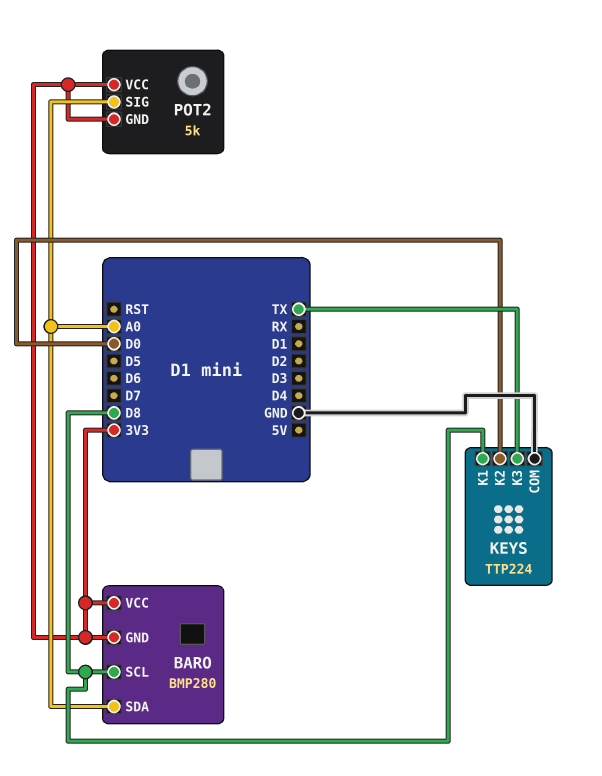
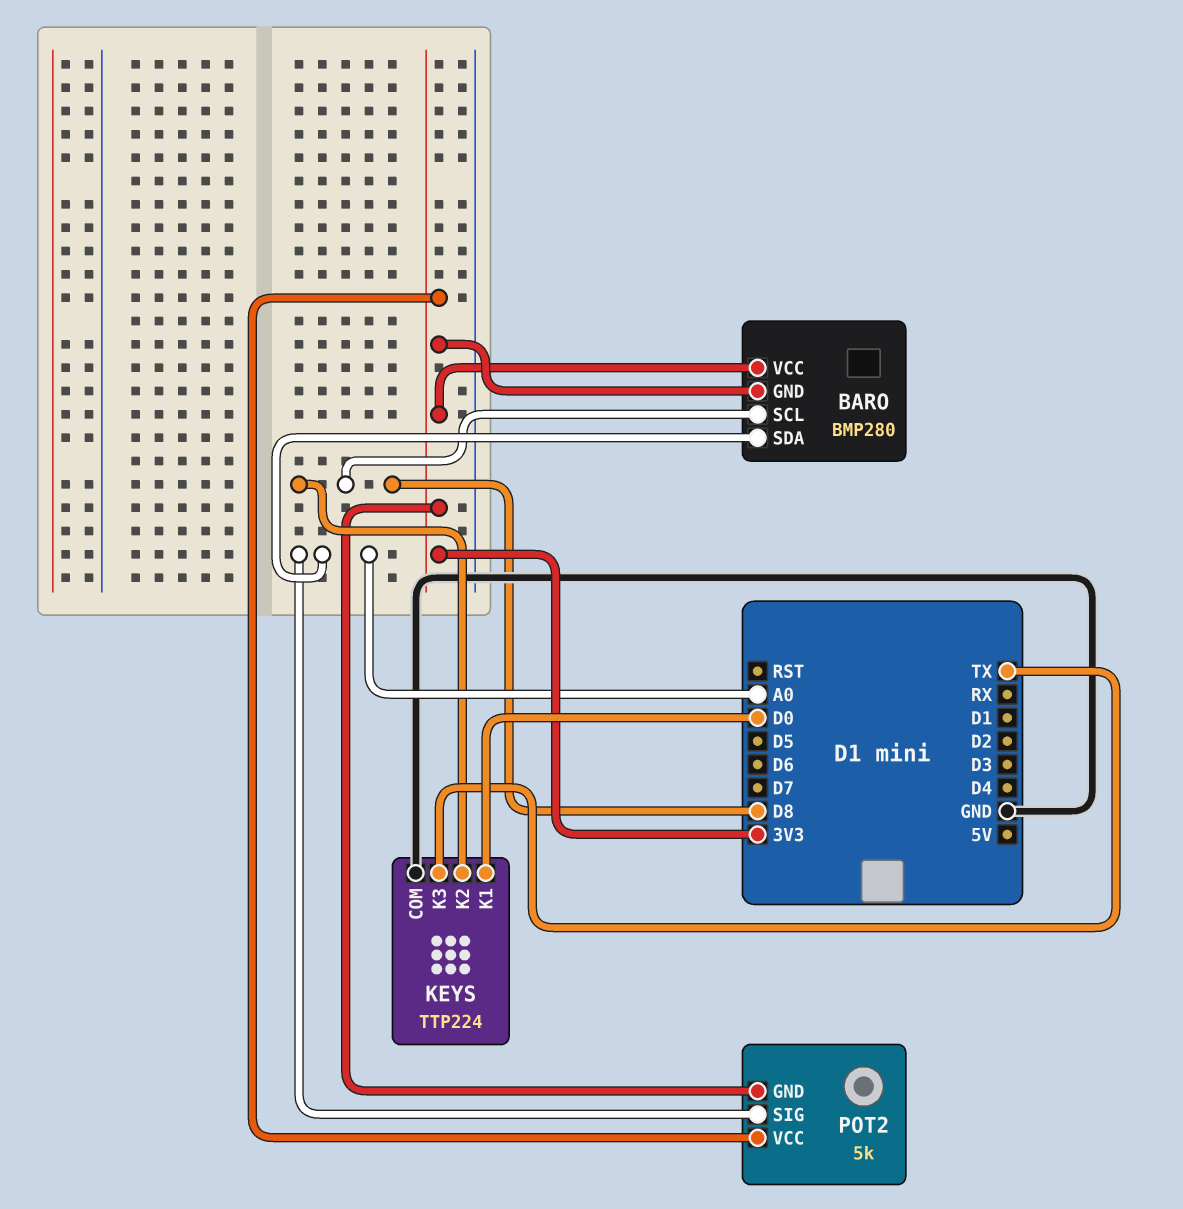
KEYS pin K1: D8 -> D0
KEYS pin K2: D0 -> D8

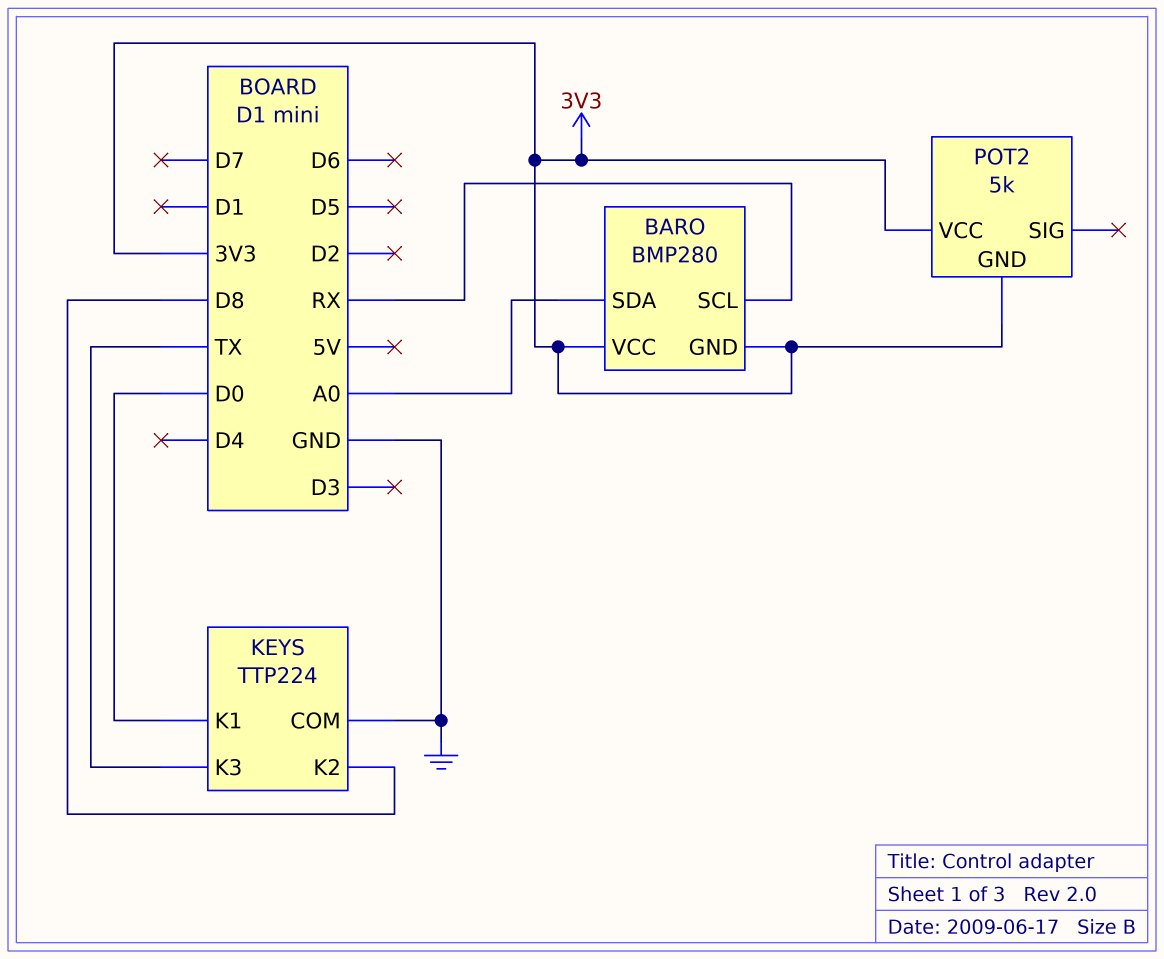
BARO pin SCL: D8 -> RX
POT2 pin SIG: A0 -> none

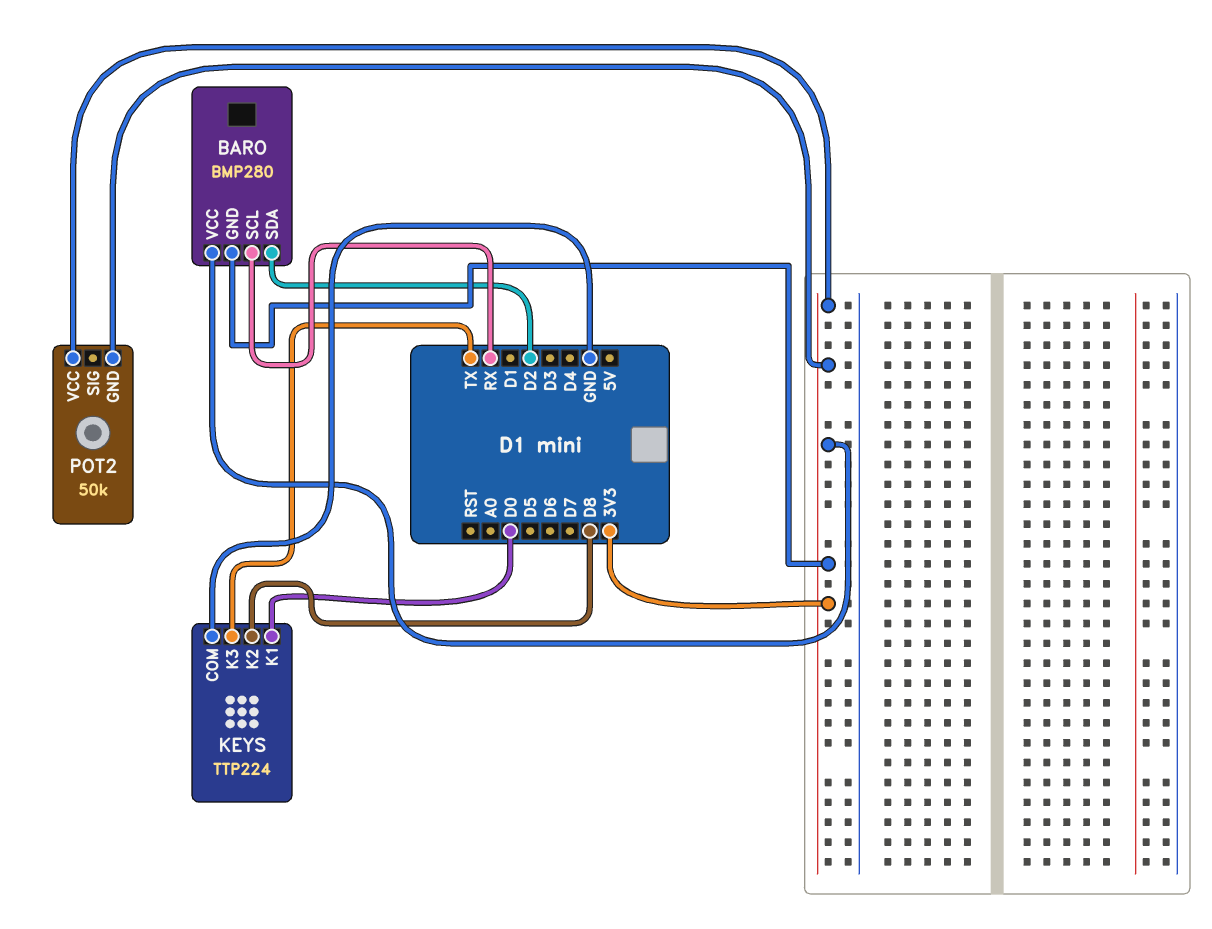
BARO pin SDA: A0 -> D2
POT2: 5k -> 50k

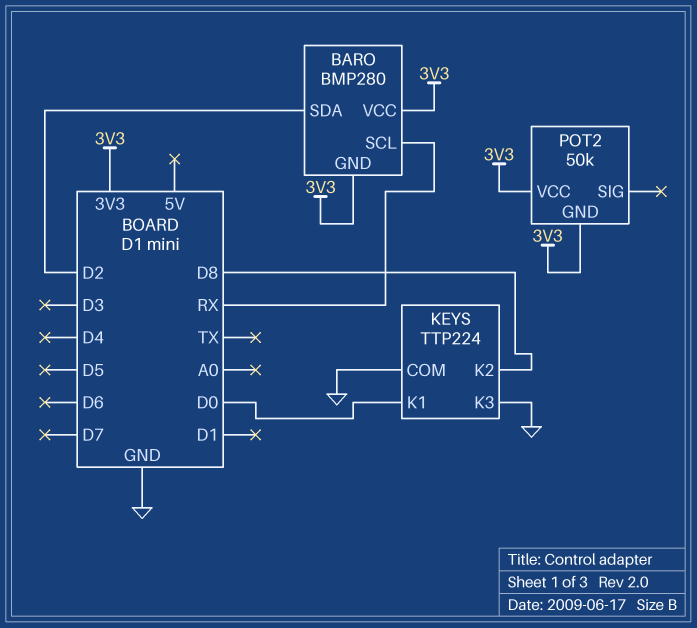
KEYS pin K3: TX -> GND

